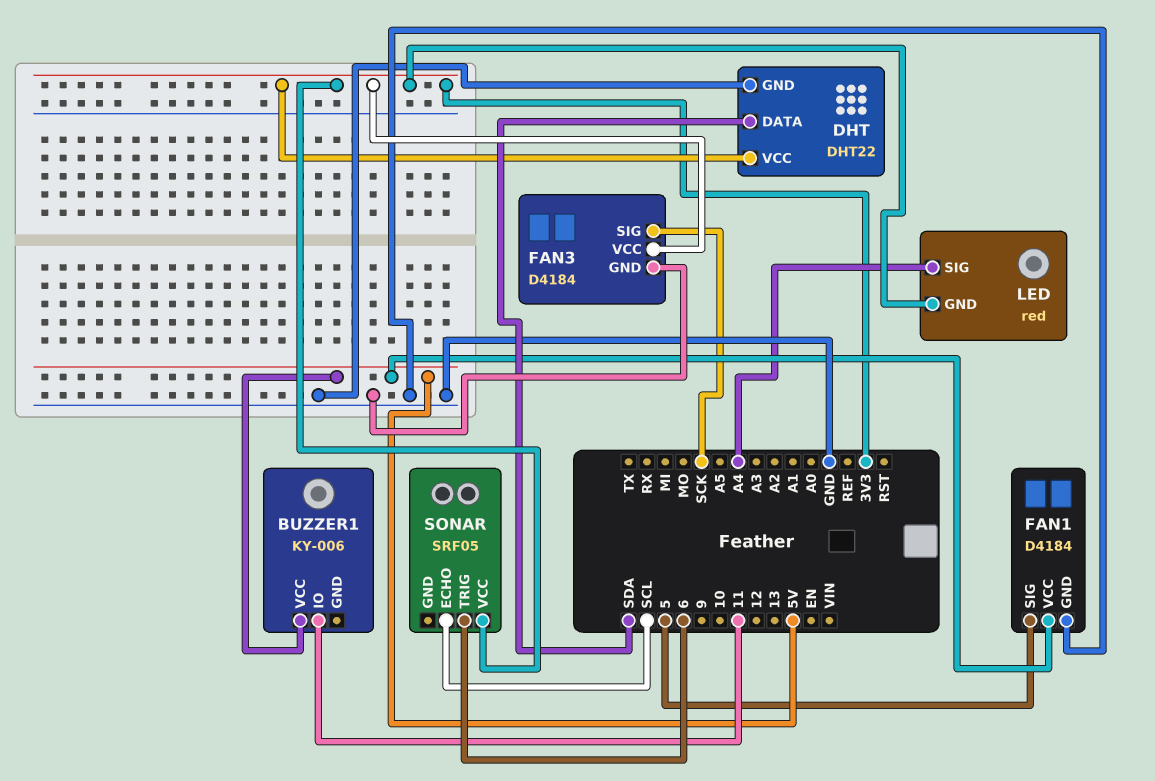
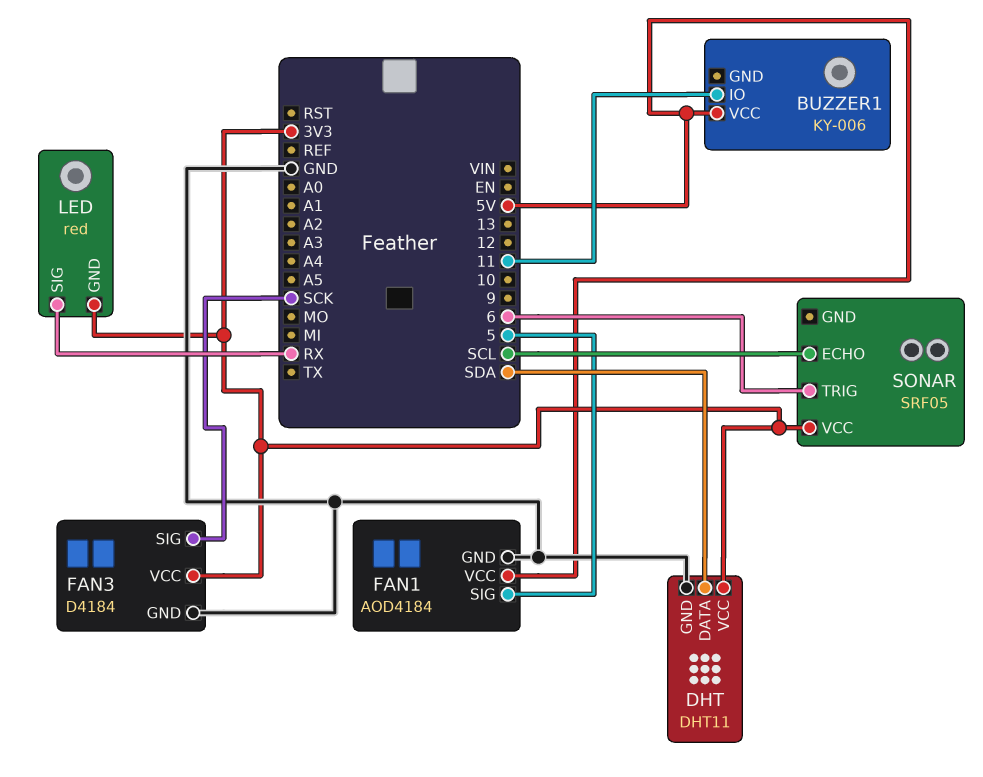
DHT: DHT22 -> DHT11
FAN1: D4184 -> AOD4184
LED pin SIG: A4 -> RX

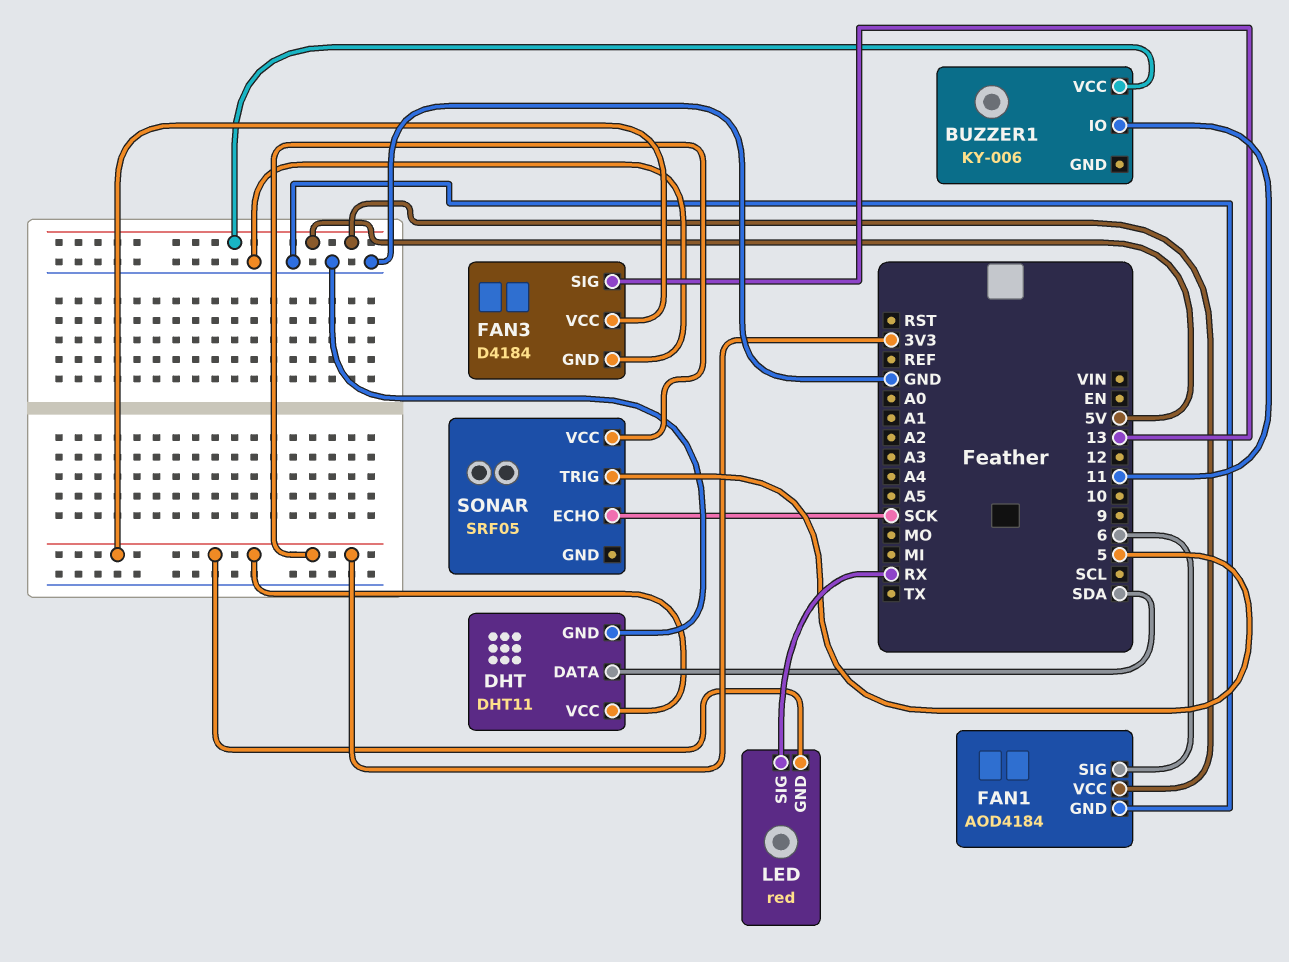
FAN1 pin SIG: 5 -> 6
FAN3 pin SIG: SCK -> 13
SONAR pin ECHO: SCL -> SCK
SONAR pin TRIG: 6 -> 5

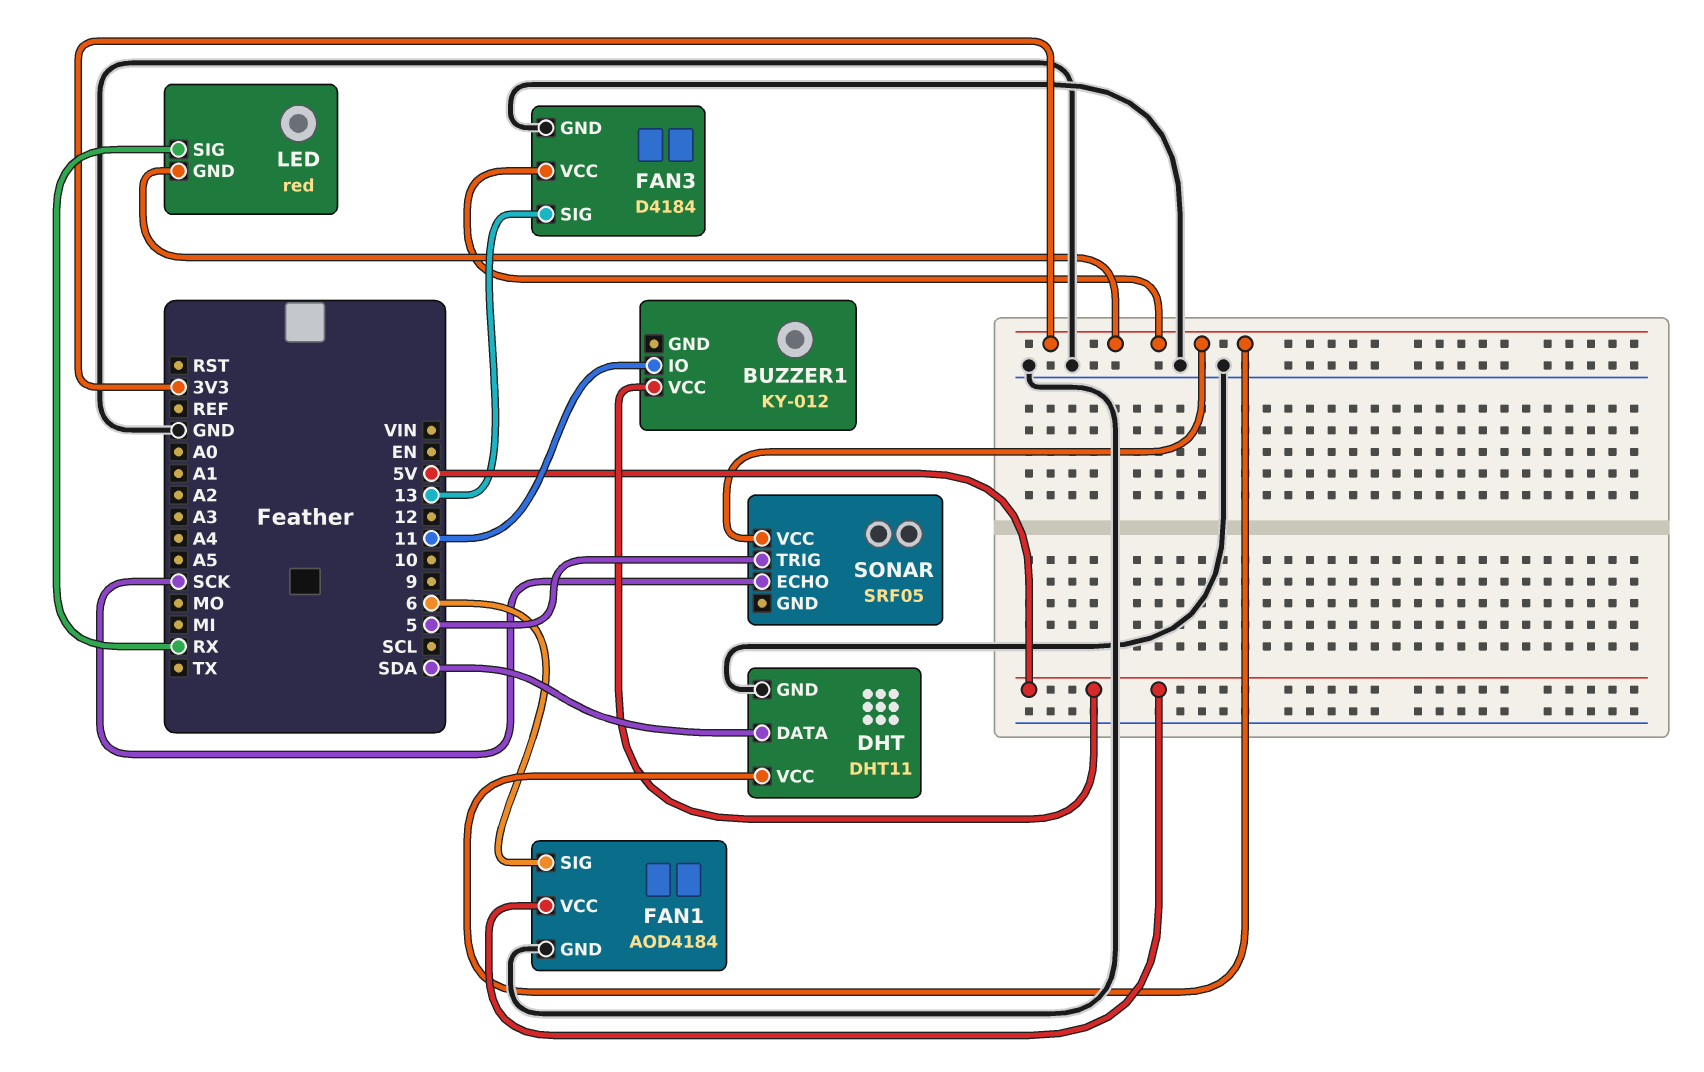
BUZZER1: KY-006 -> KY-012

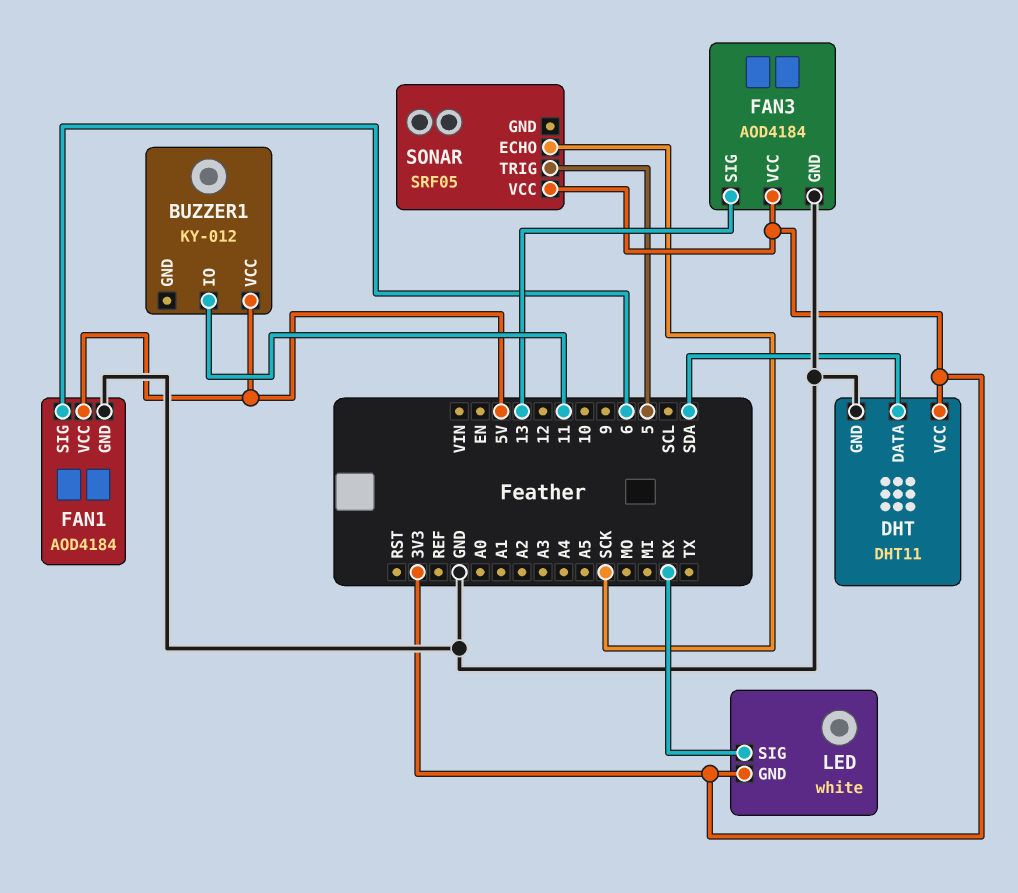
FAN3: D4184 -> AOD4184
LED: red -> white

